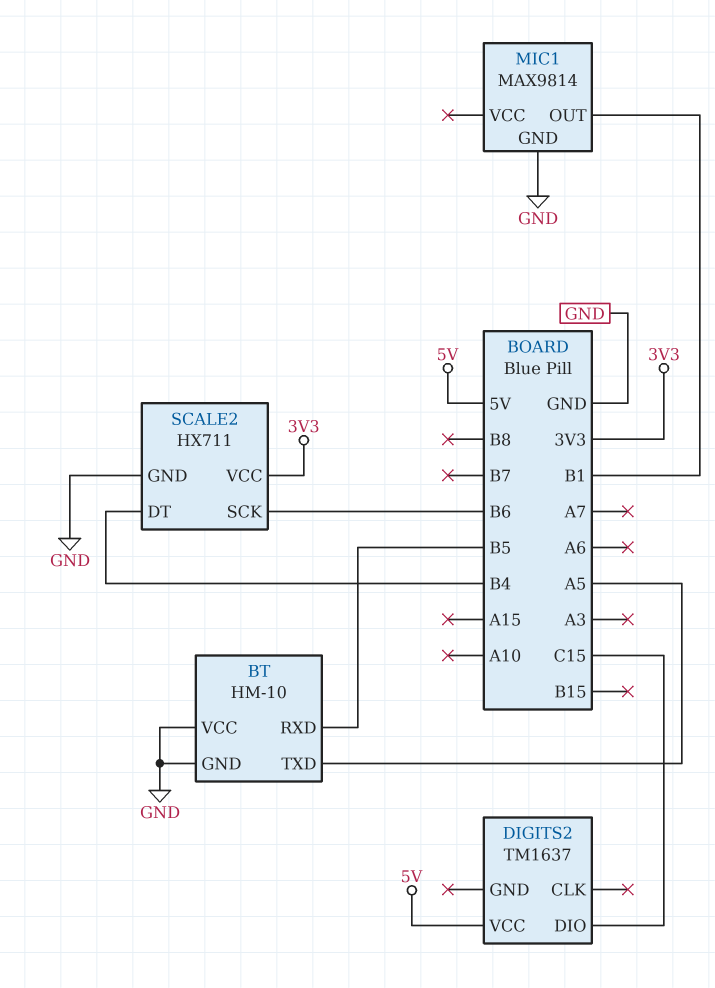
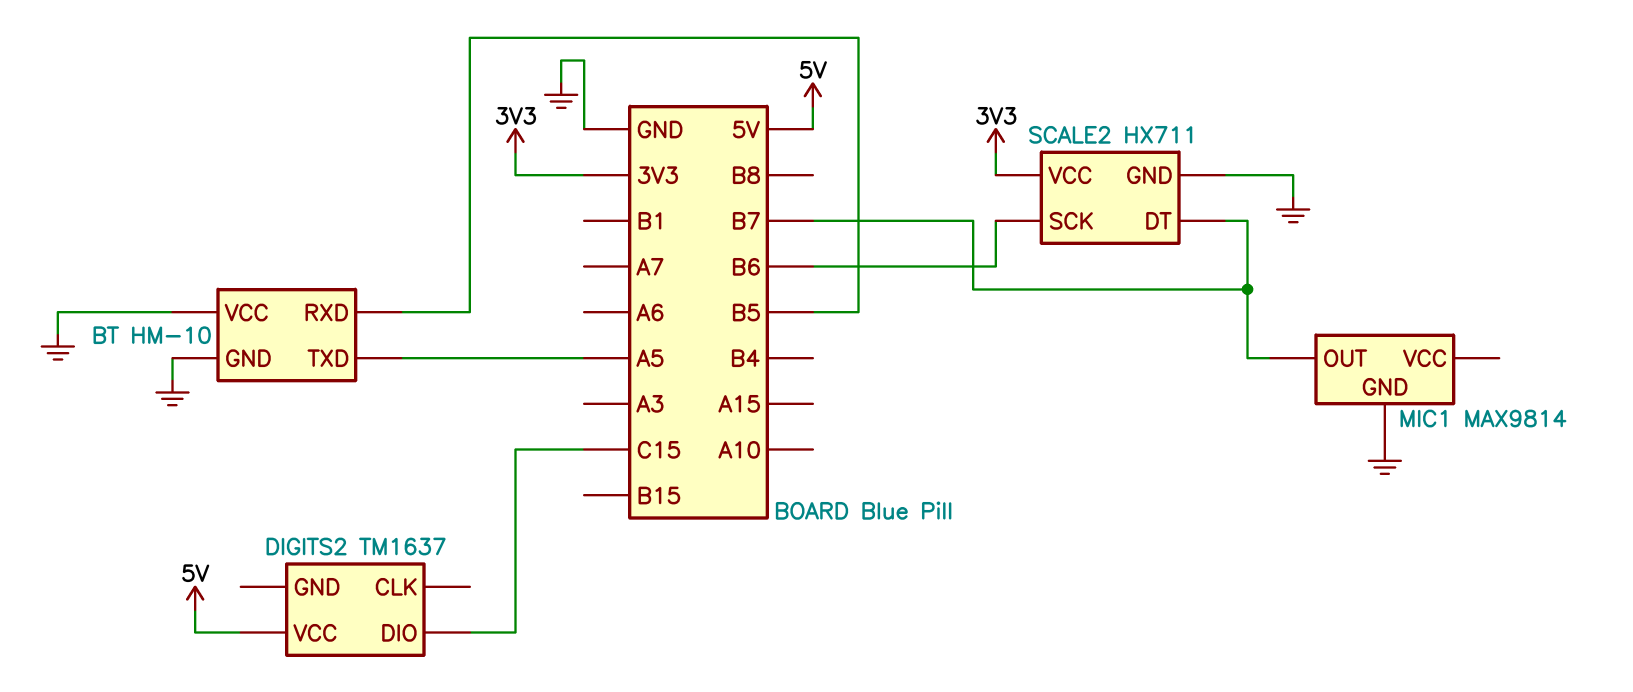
MIC1 pin OUT: B1 -> B7
SCALE2 pin DT: B4 -> B7

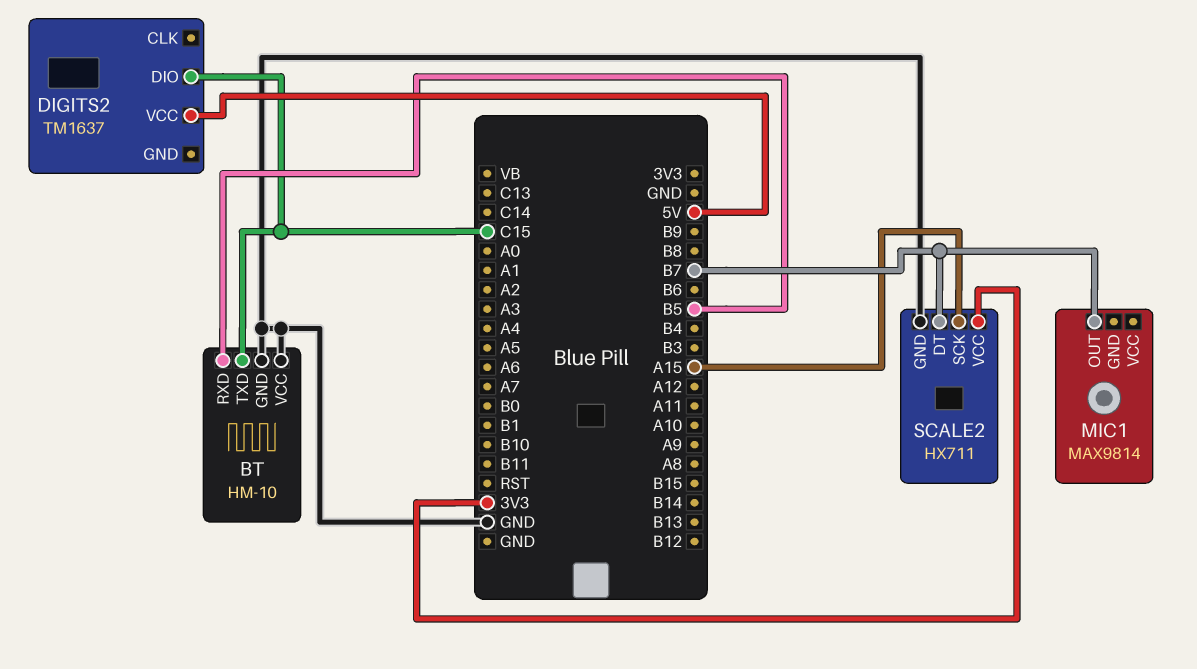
BT pin TXD: A5 -> C15
MIC1 pin GND: GND -> none
SCALE2 pin SCK: B6 -> A15

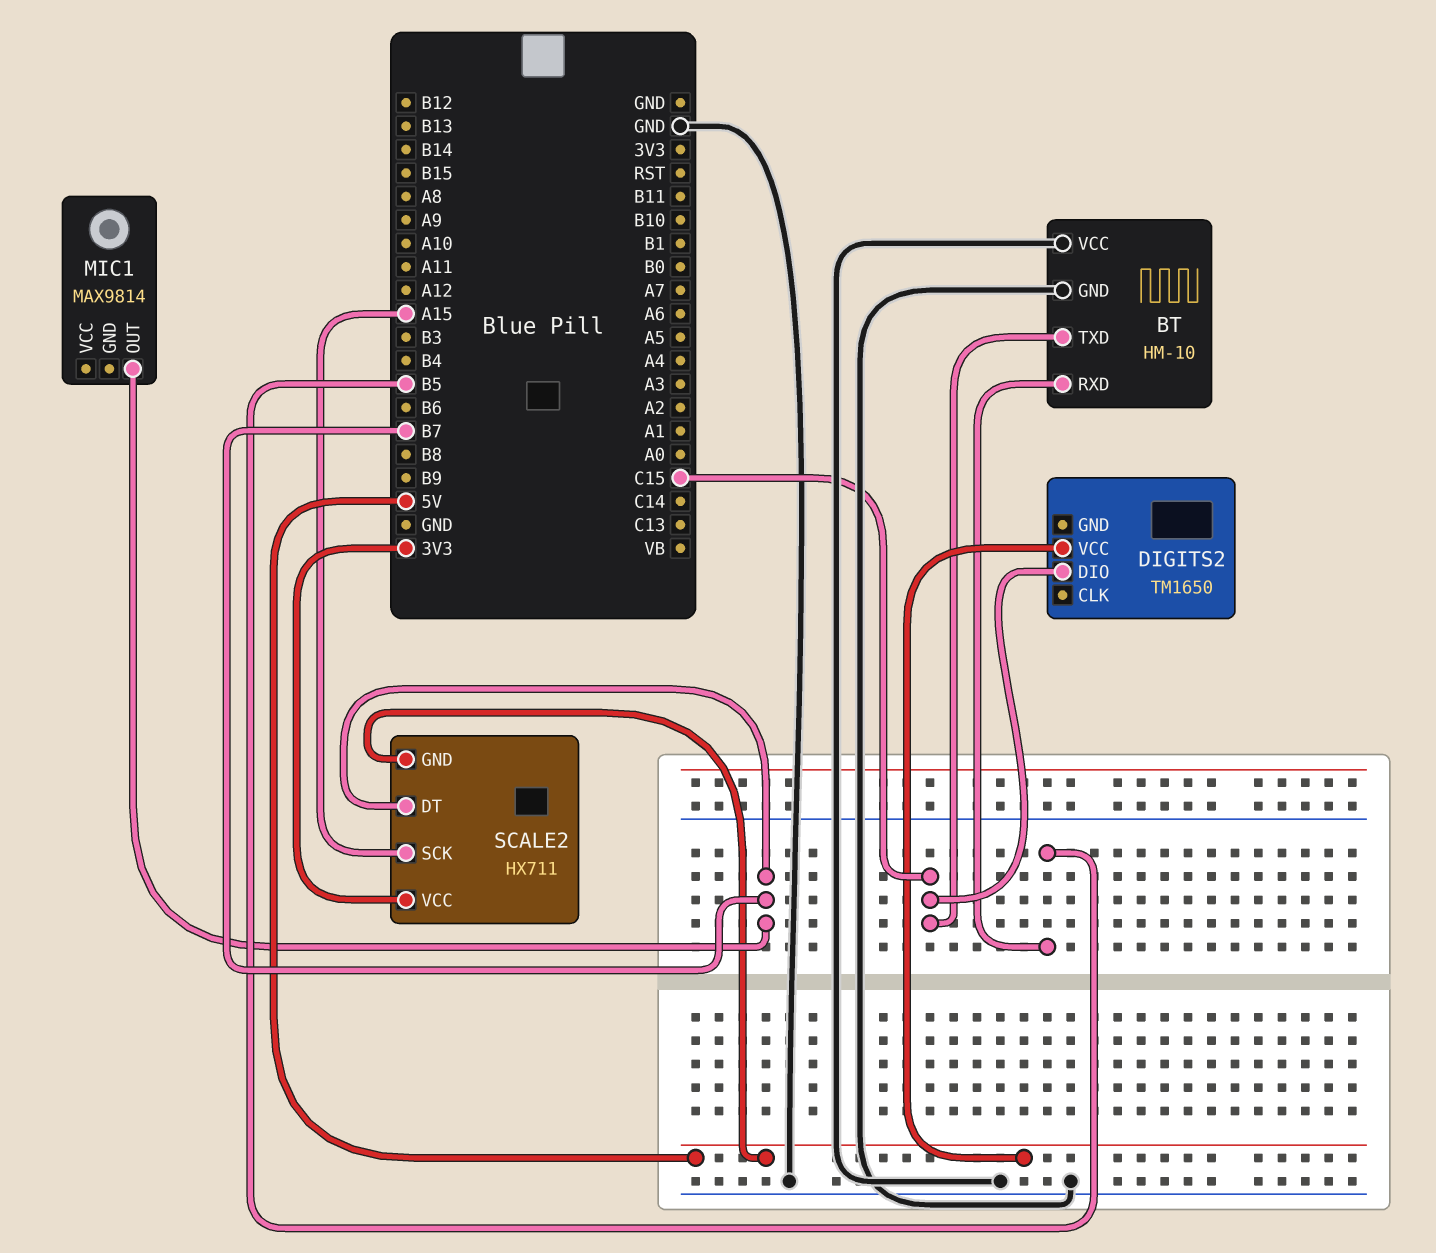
DIGITS2: TM1637 -> TM1650
SCALE2 pin GND: GND -> 5V

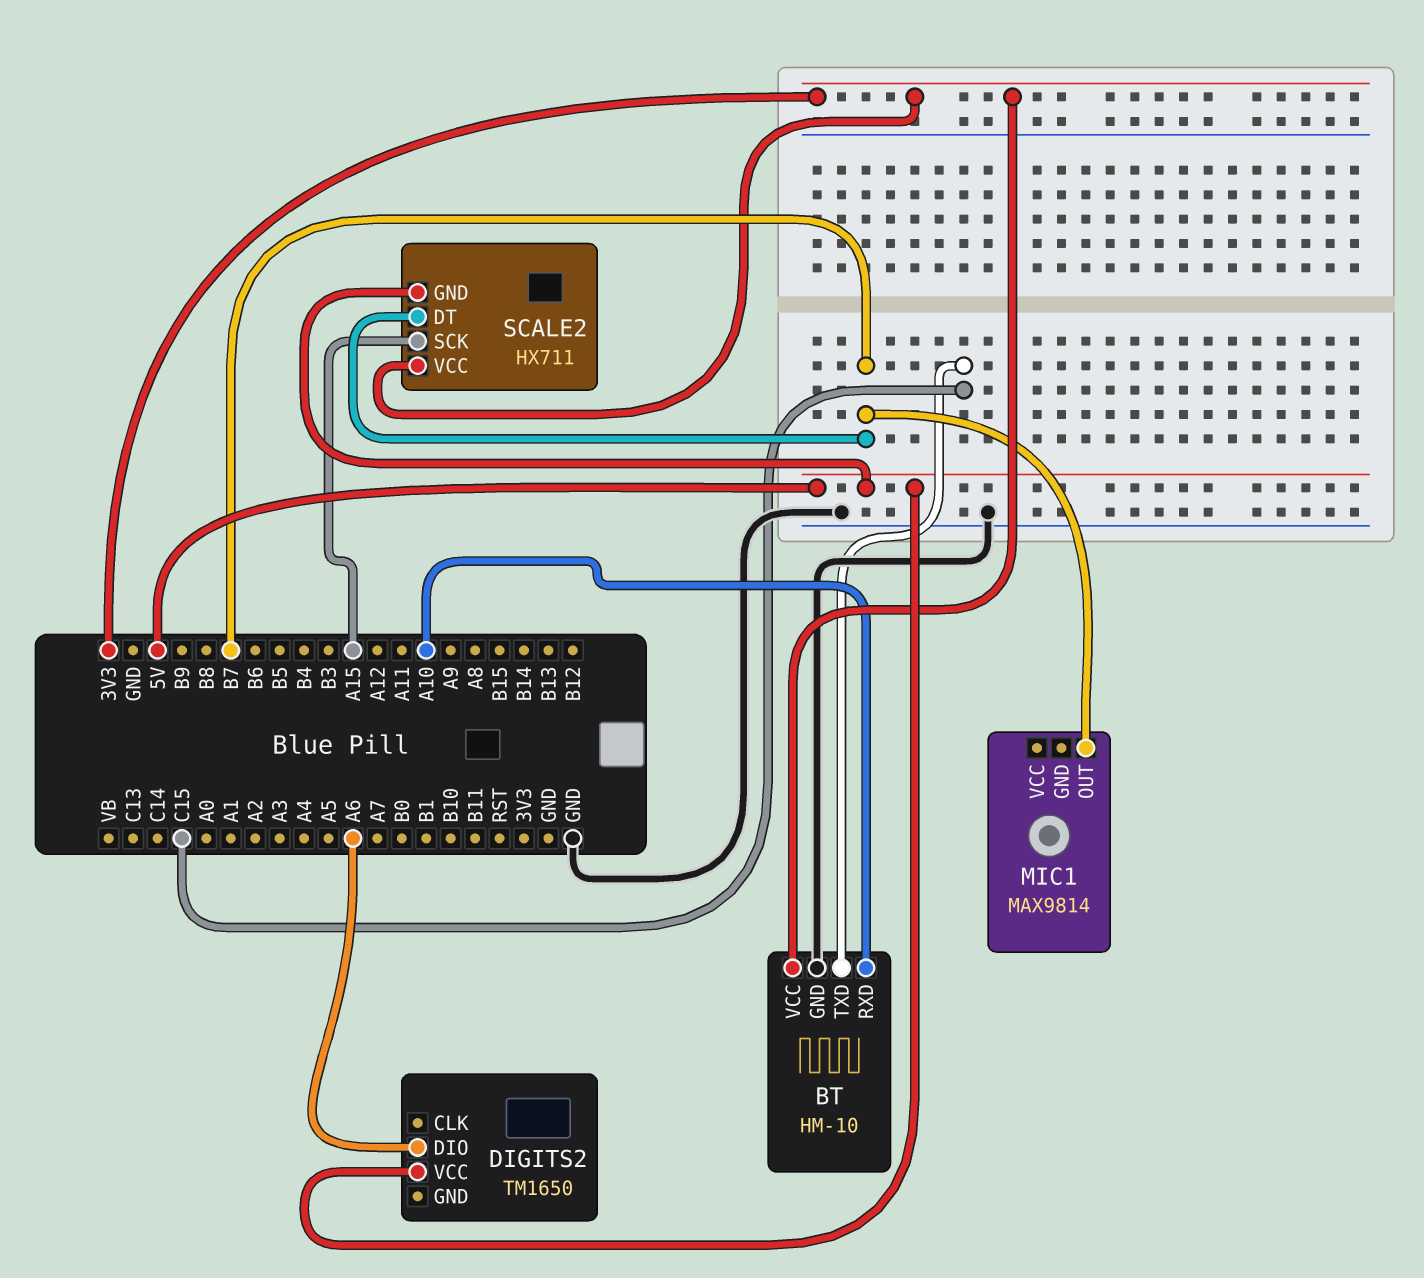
BT pin RXD: B5 -> A10
BT pin VCC: GND -> 3V3
DIGITS2 pin DIO: C15 -> A6

